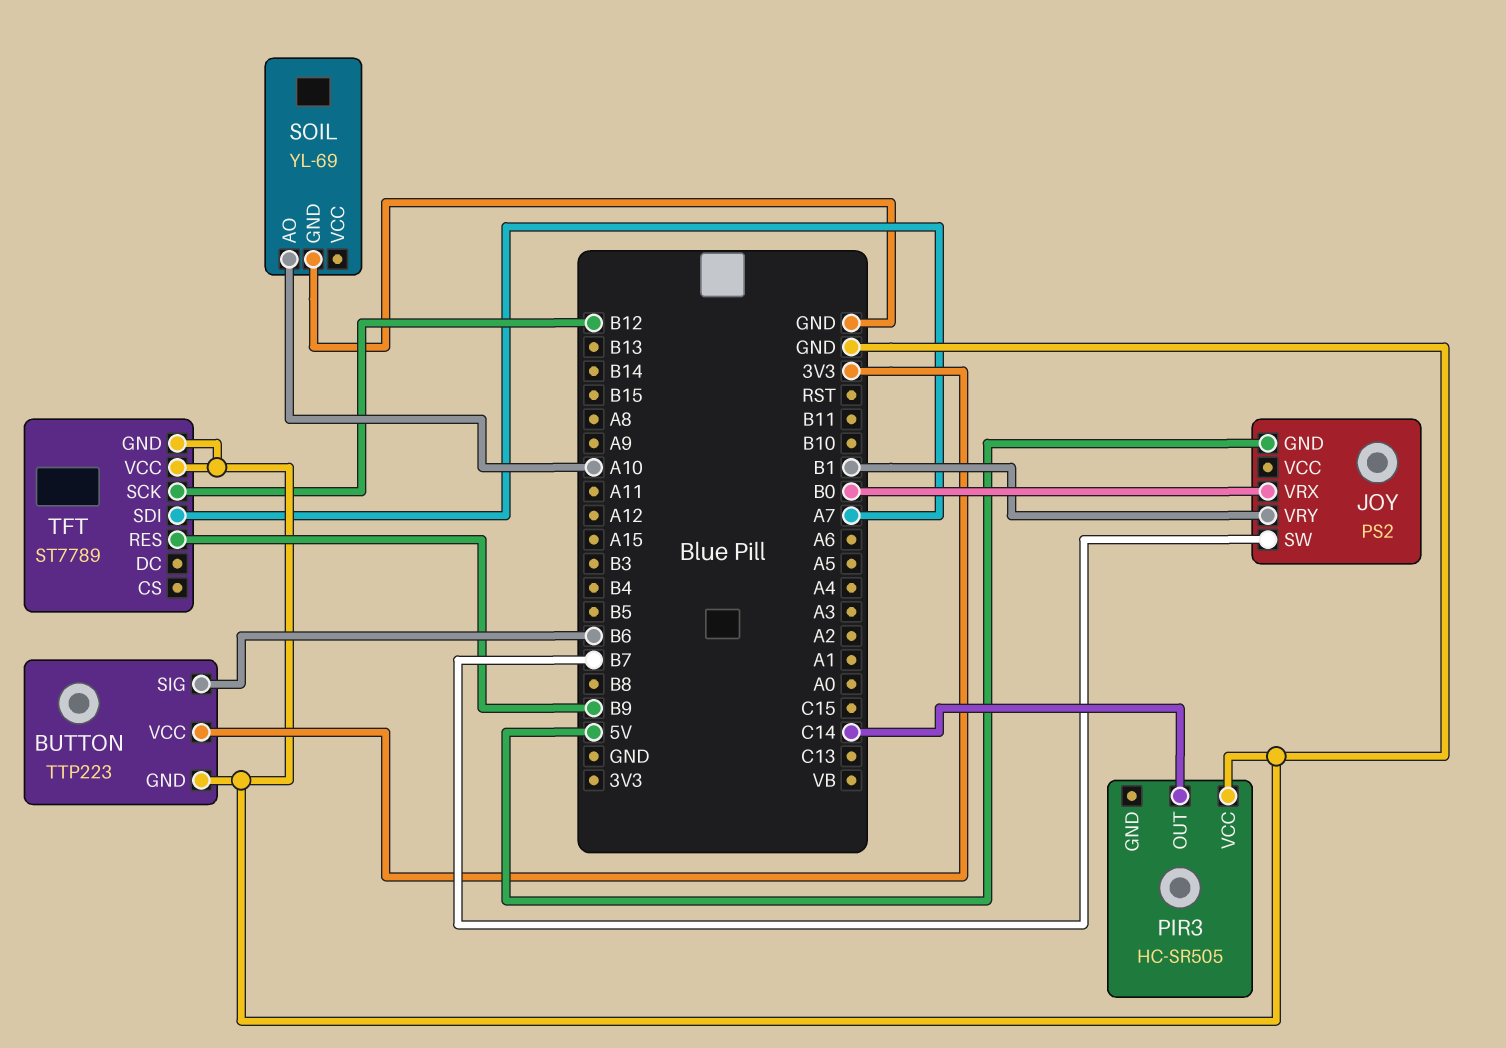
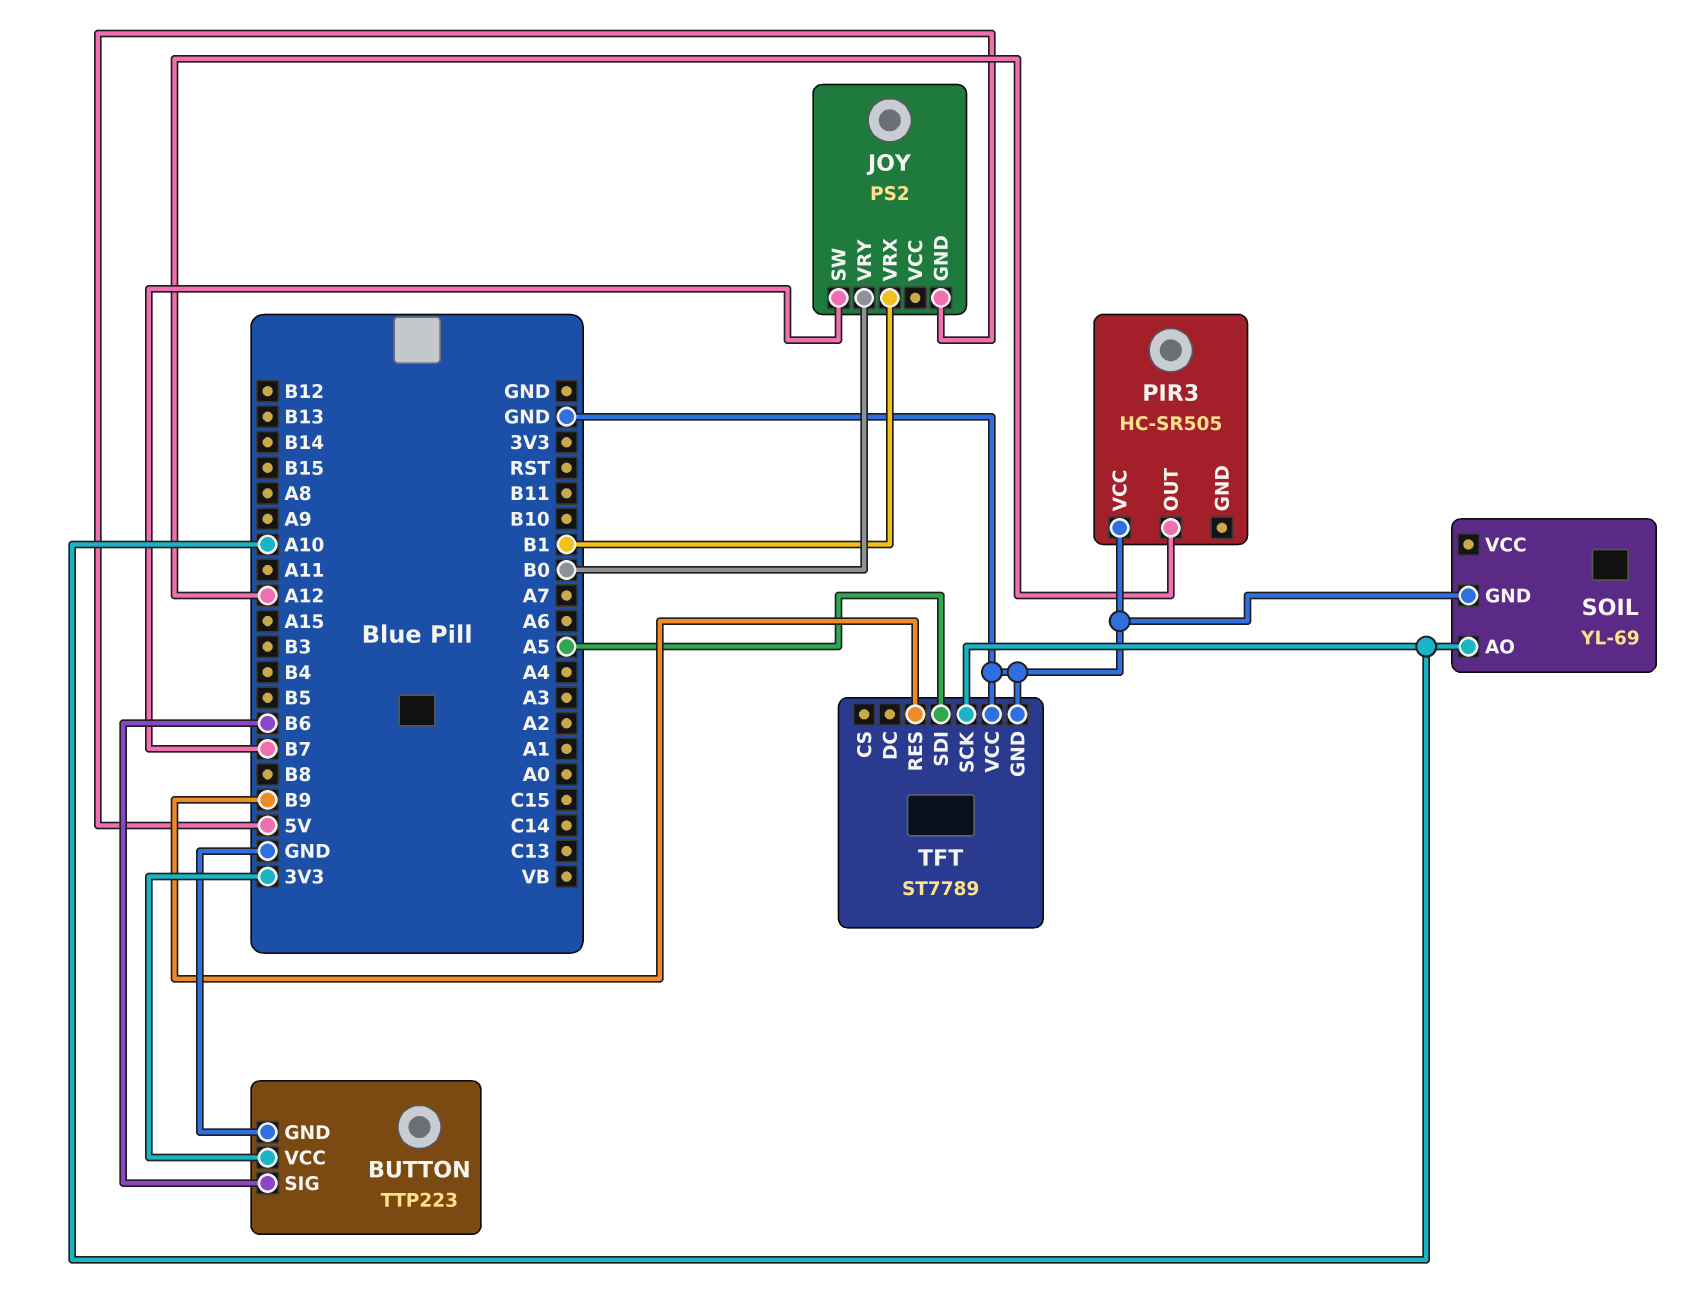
JOY pin VRX: B0 -> B1
JOY pin VRY: B1 -> B0
PIR3 pin OUT: C14 -> A12
TFT pin SCK: B12 -> A10
TFT pin SDI: A7 -> A5

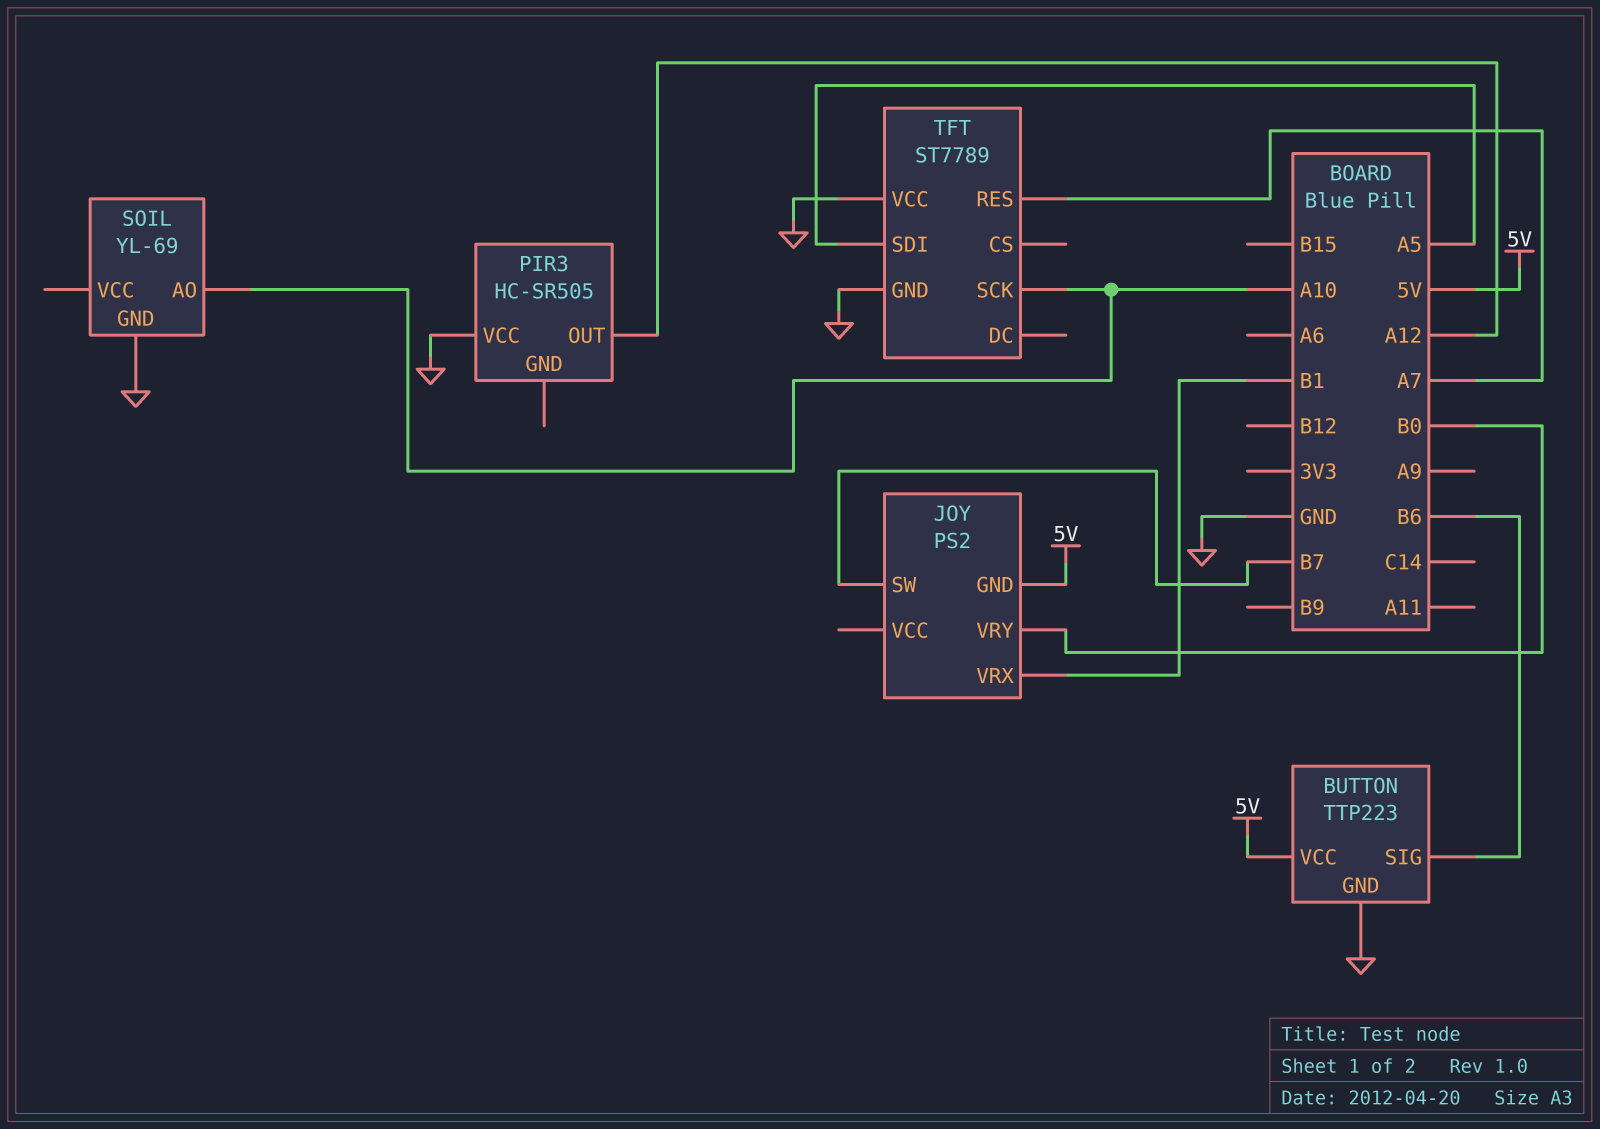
BUTTON pin VCC: 3V3 -> 5V
TFT pin RES: B9 -> A7

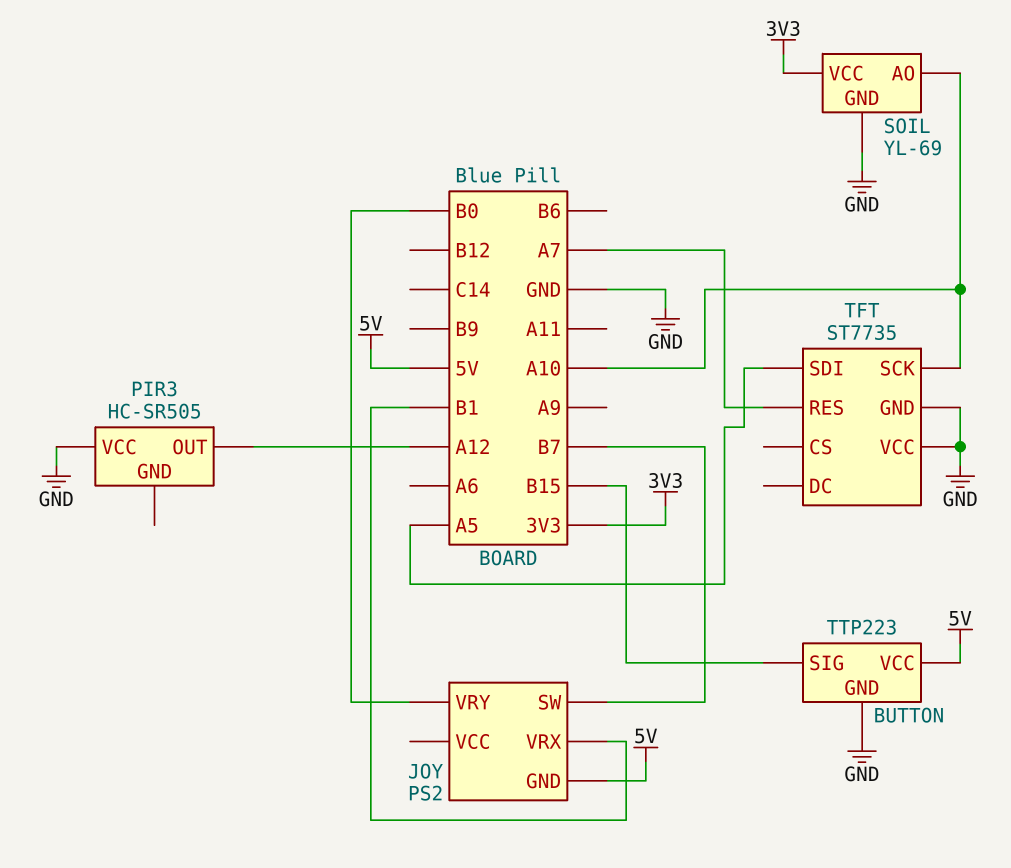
BUTTON pin SIG: B6 -> B15
SOIL pin VCC: none -> 3V3
TFT: ST7789 -> ST7735

